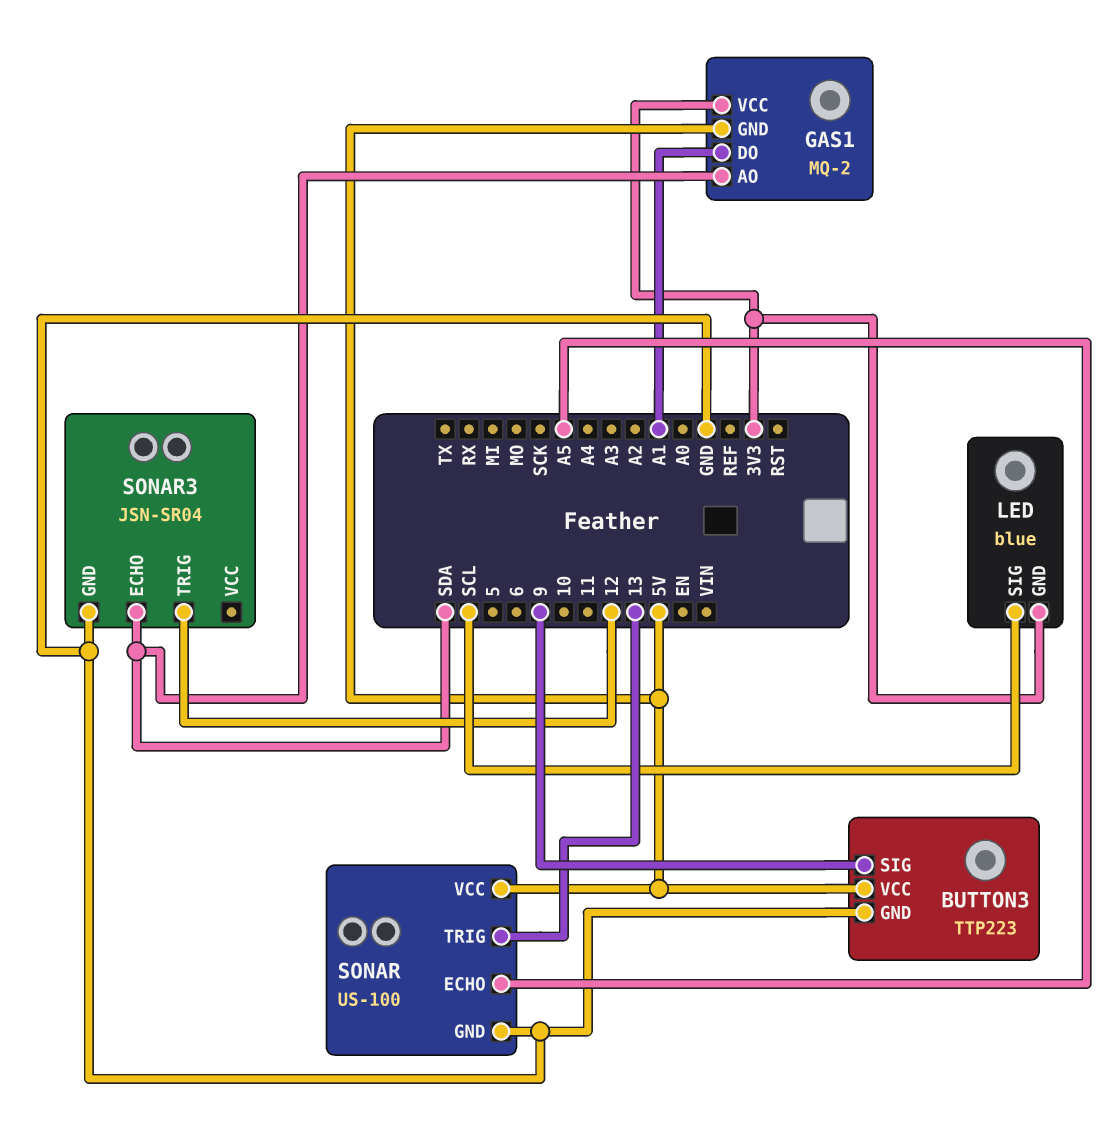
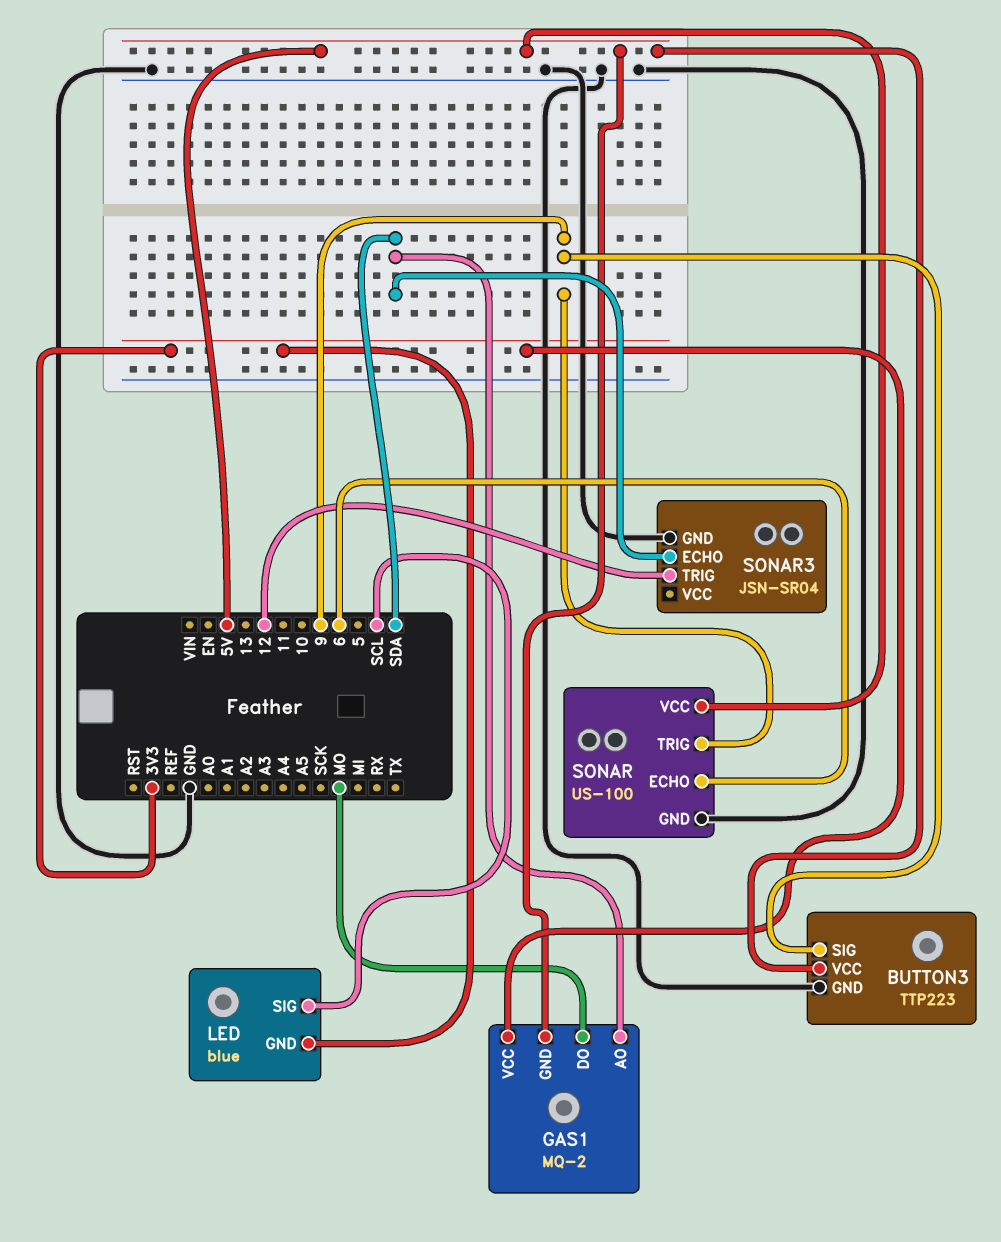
GAS1 pin DO: A1 -> MO
SONAR pin ECHO: A5 -> 6
SONAR pin TRIG: 13 -> 9

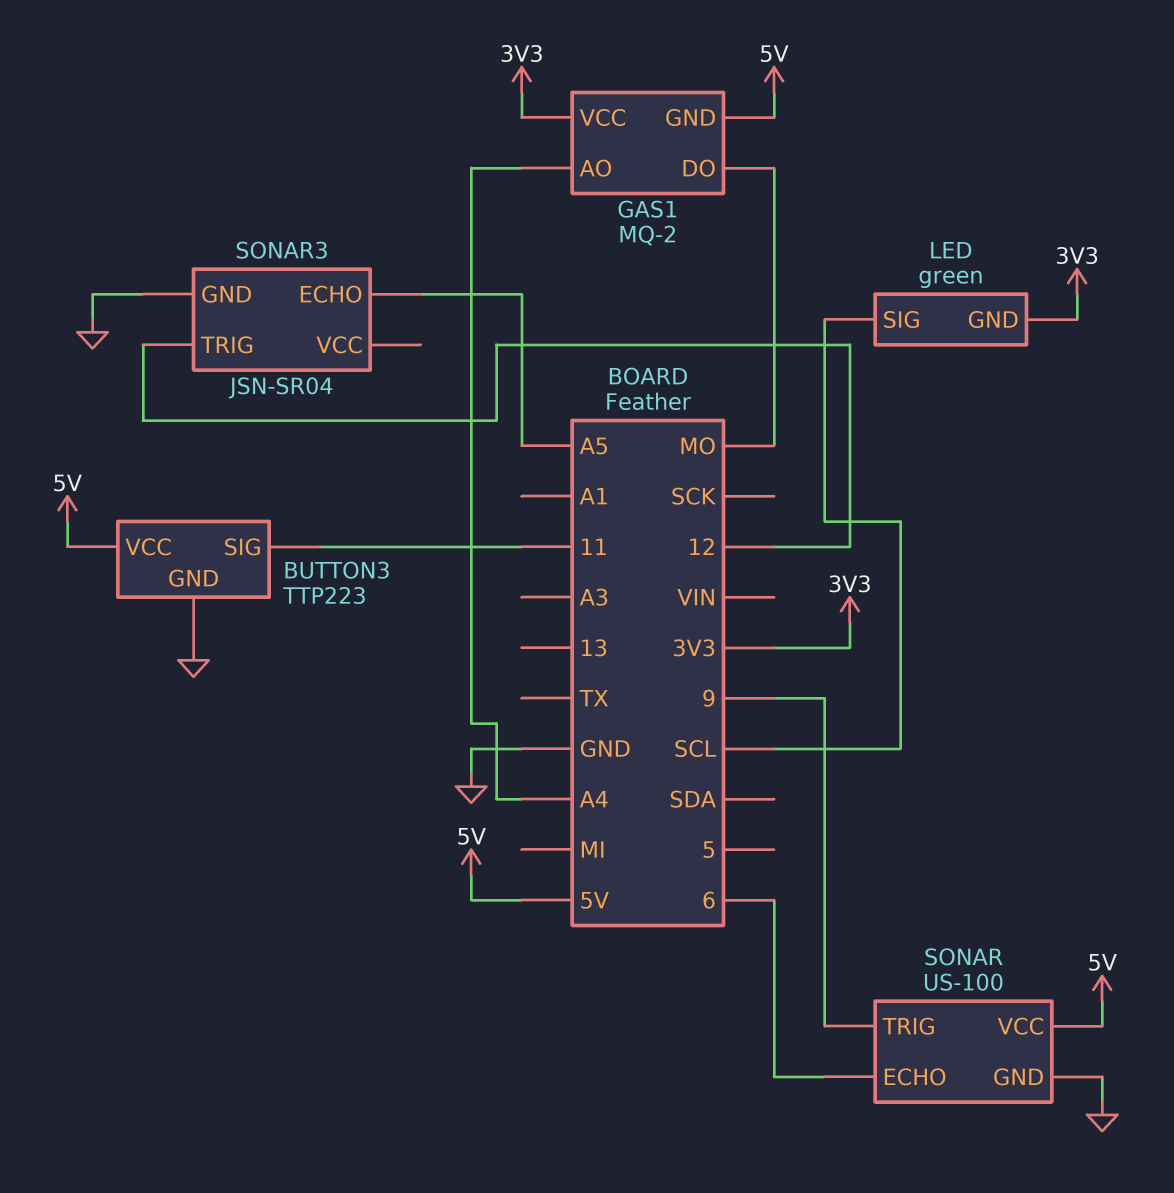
BUTTON3 pin SIG: 9 -> 11
GAS1 pin AO: SDA -> A4
LED: blue -> green
SONAR3 pin ECHO: SDA -> A5

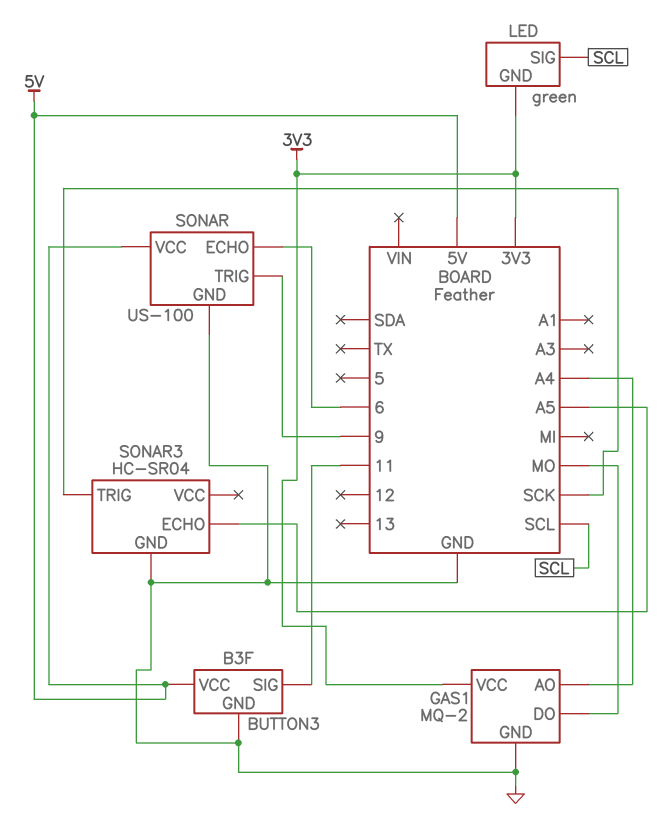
BUTTON3: TTP223 -> B3F
GAS1 pin GND: 5V -> GND
SONAR3: JSN-SR04 -> HC-SR04
SONAR3 pin TRIG: 12 -> SCK

